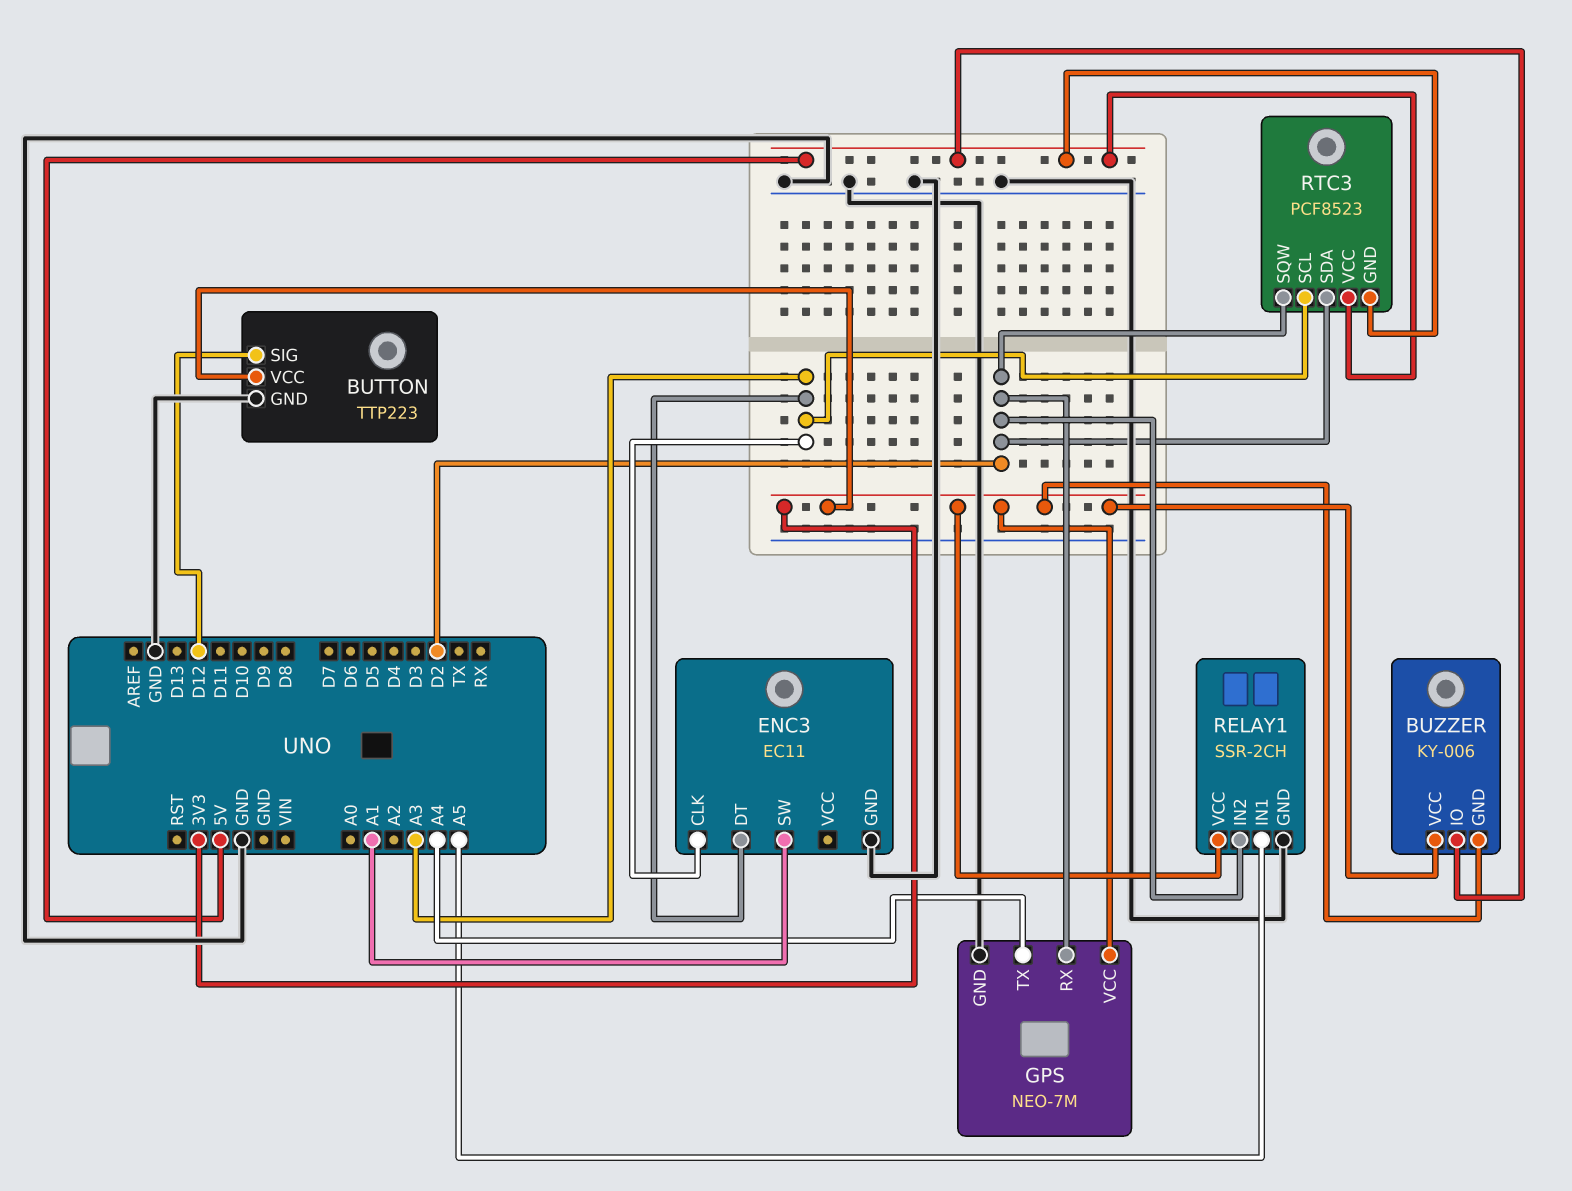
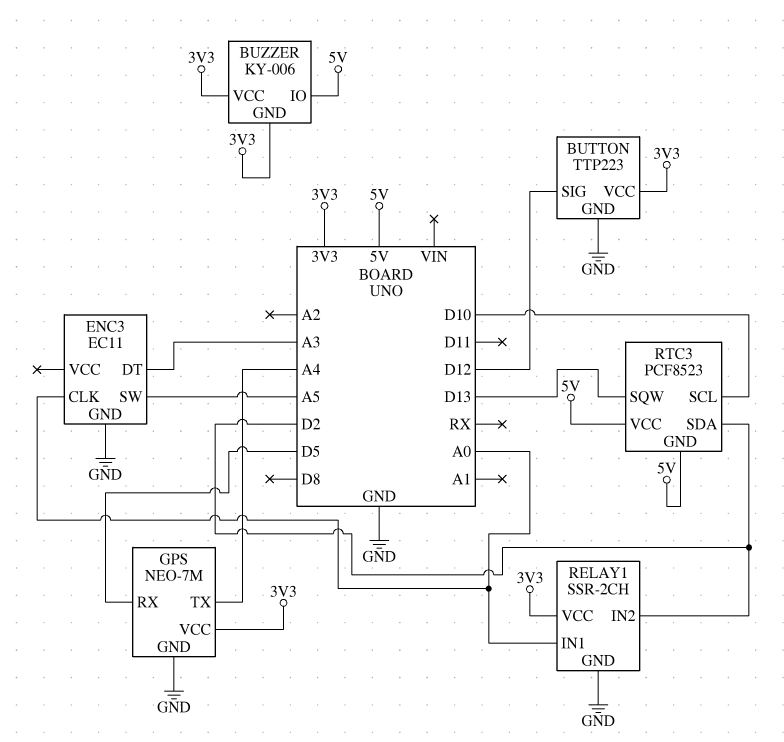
ENC3 pin CLK: A3 -> A0
ENC3 pin SW: A1 -> A5
GPS pin RX: D2 -> D5
RELAY1 pin IN1: A5 -> A0
RTC3 pin SCL: A3 -> D10
RTC3 pin SQW: D2 -> D13

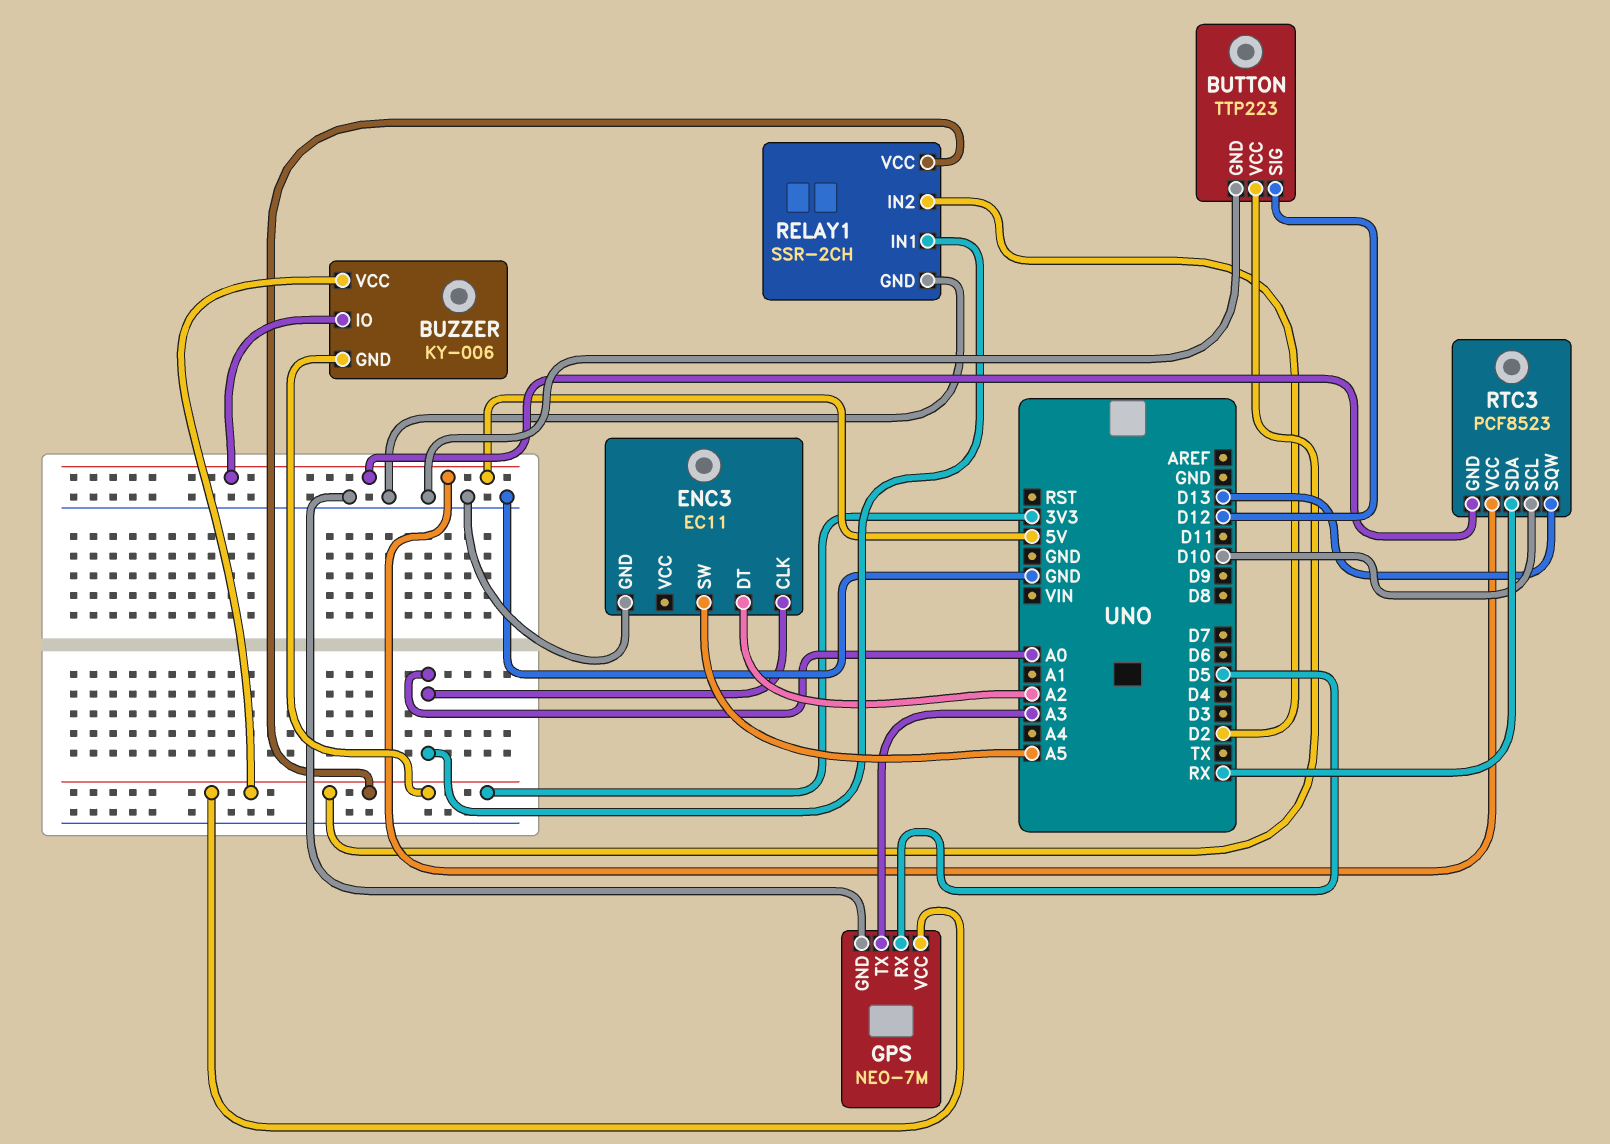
ENC3 pin DT: A3 -> A2
GPS pin TX: A4 -> A3
RTC3 pin SDA: D2 -> RX

